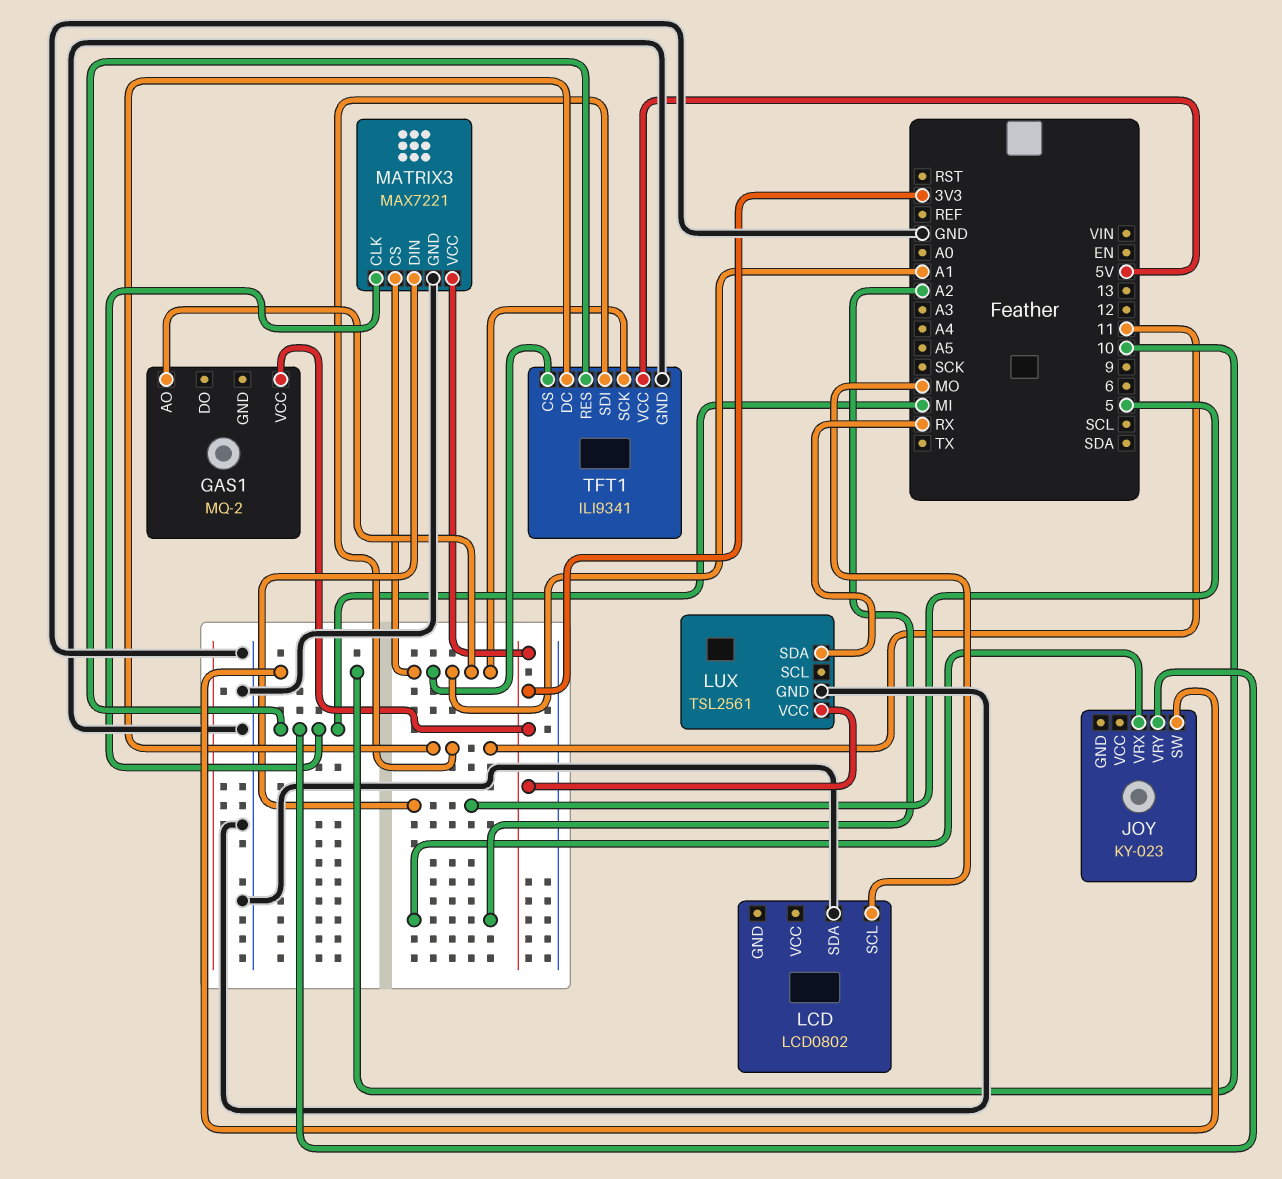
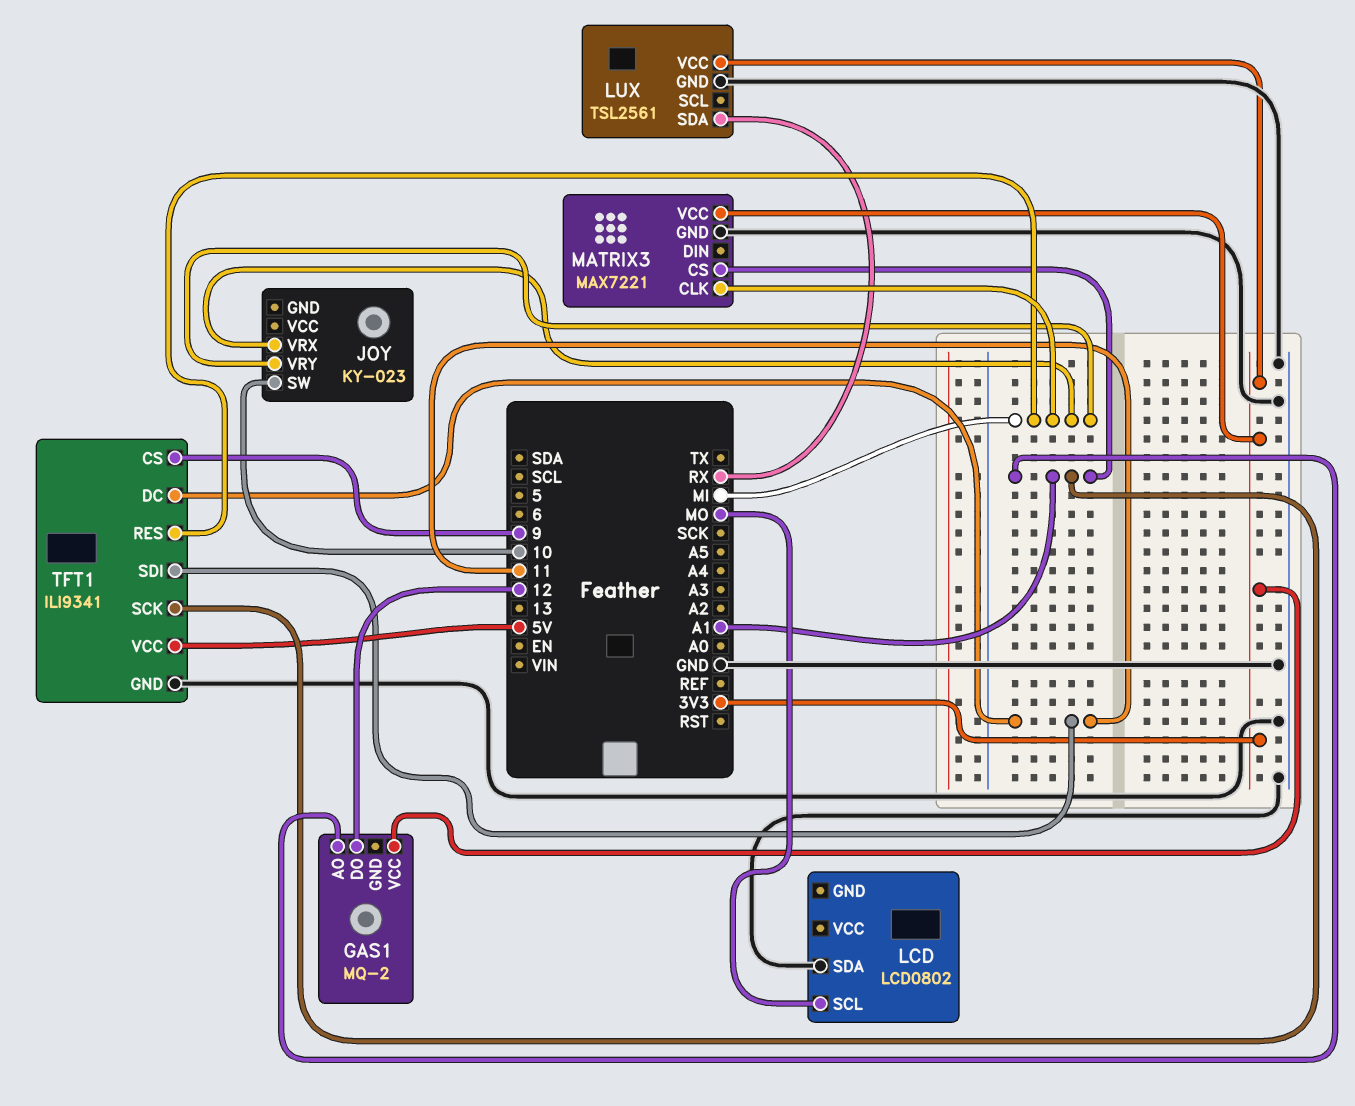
GAS1 pin DO: none -> 12
JOY pin VRX: A2 -> MI
MATRIX3 pin DIN: 5 -> none
TFT1 pin CS: A1 -> 9

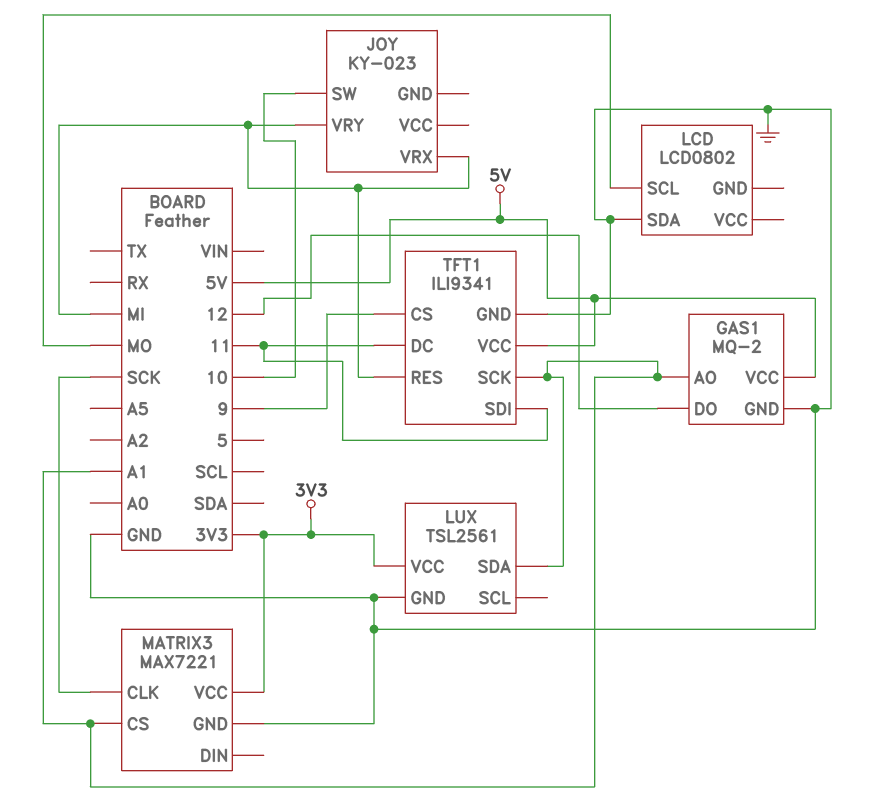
GAS1 pin GND: none -> GND
GAS1 pin VCC: 3V3 -> 5V
LUX pin SDA: RX -> A1
MATRIX3 pin CLK: MI -> SCK

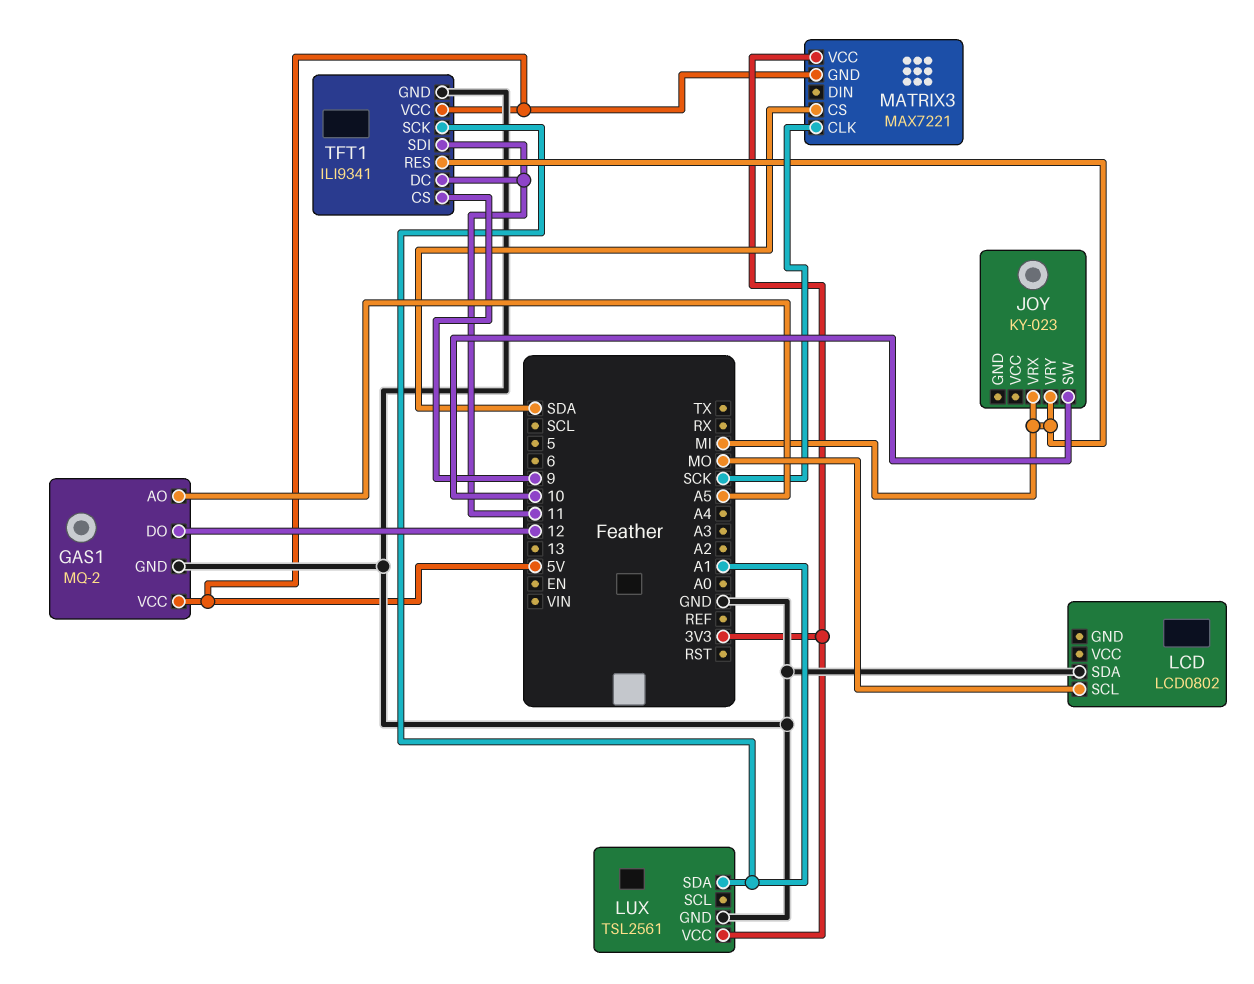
GAS1 pin AO: A1 -> A5
MATRIX3 pin CS: A1 -> SDA
MATRIX3 pin GND: GND -> 5V

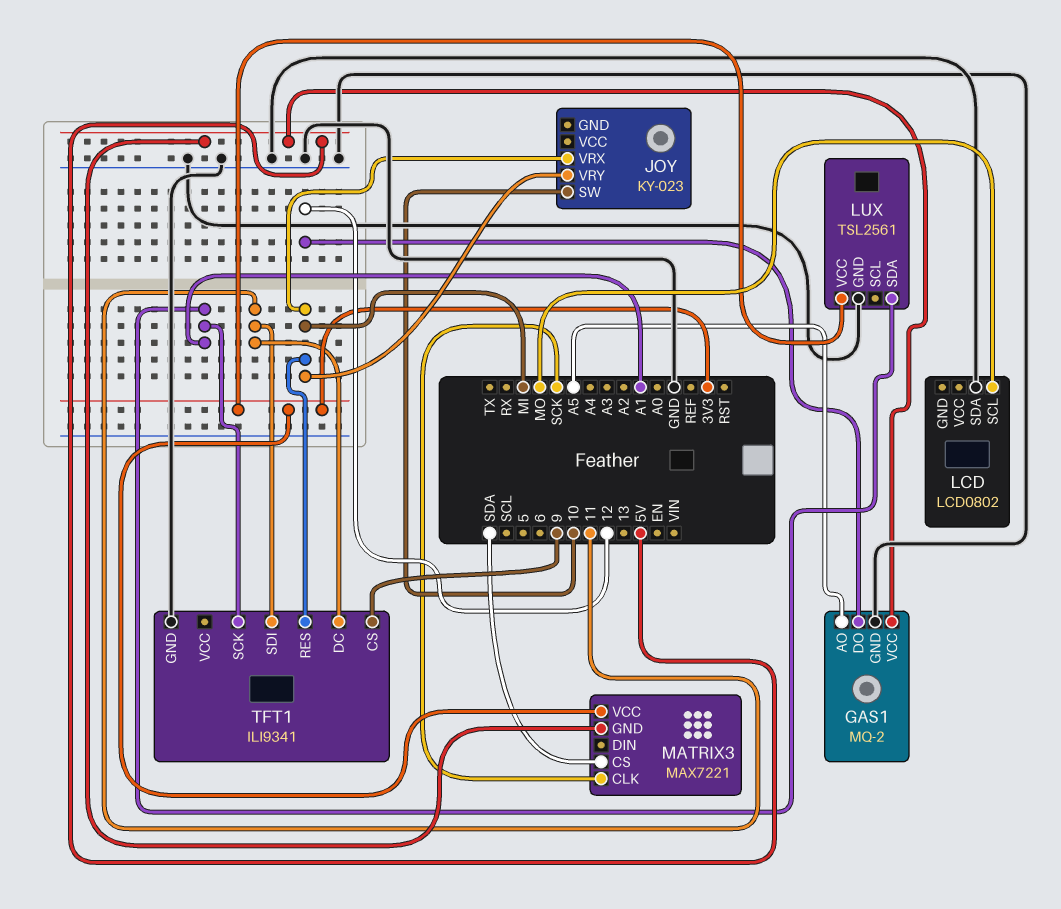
TFT1 pin VCC: 5V -> none

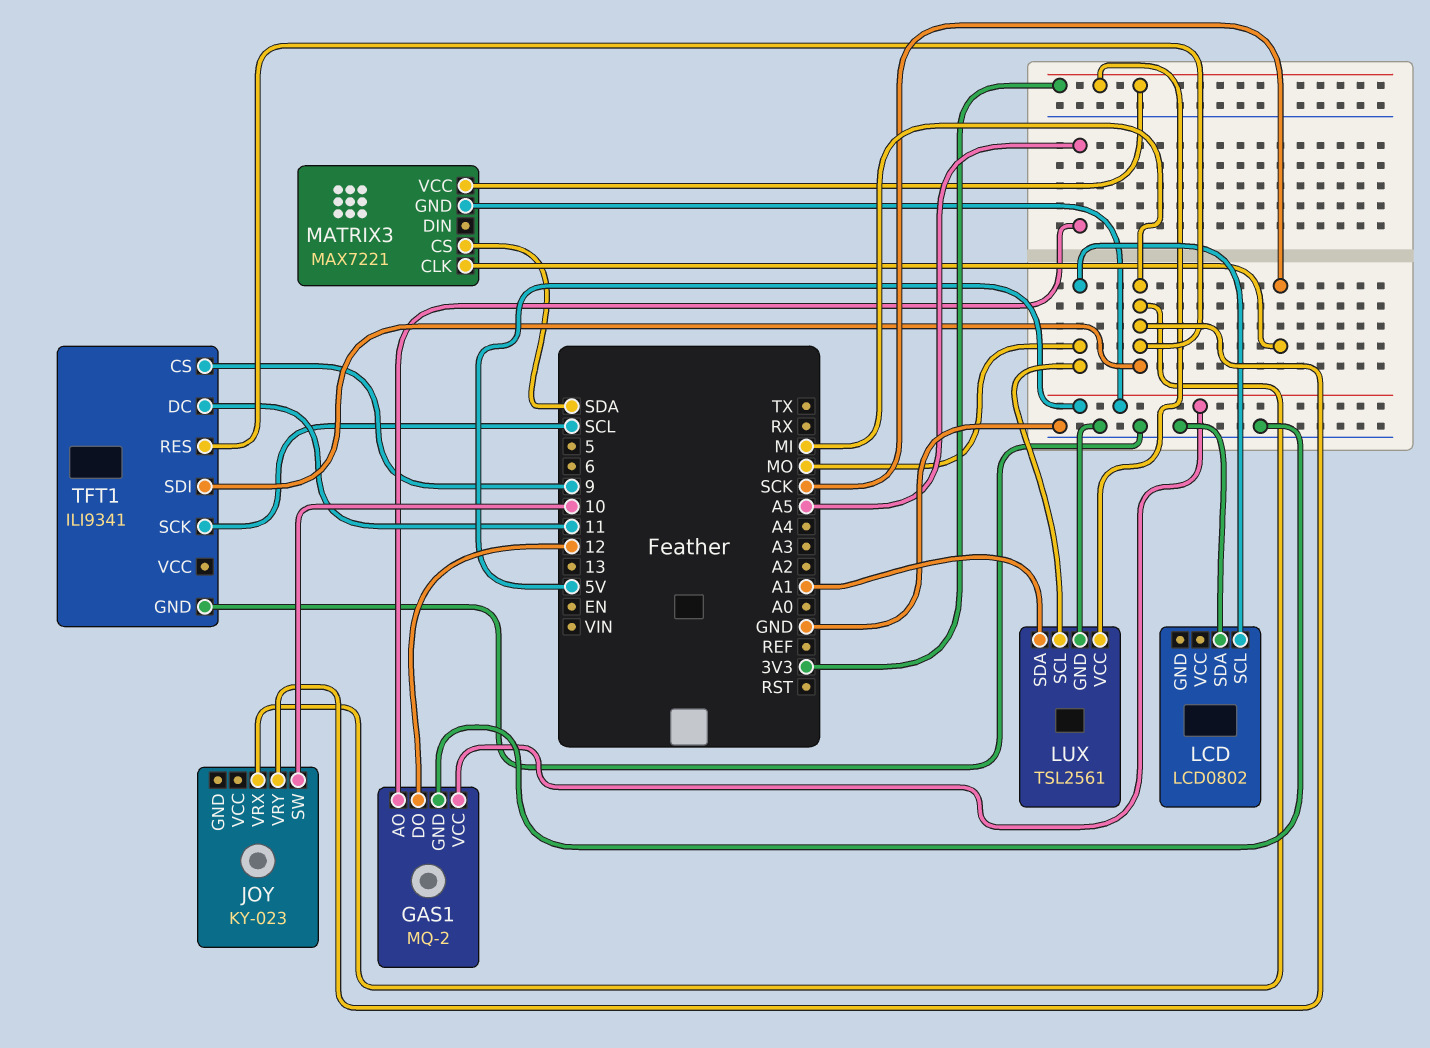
LUX pin SCL: none -> MO
TFT1 pin SCK: A1 -> SCL
TFT1 pin SDI: 11 -> MI

